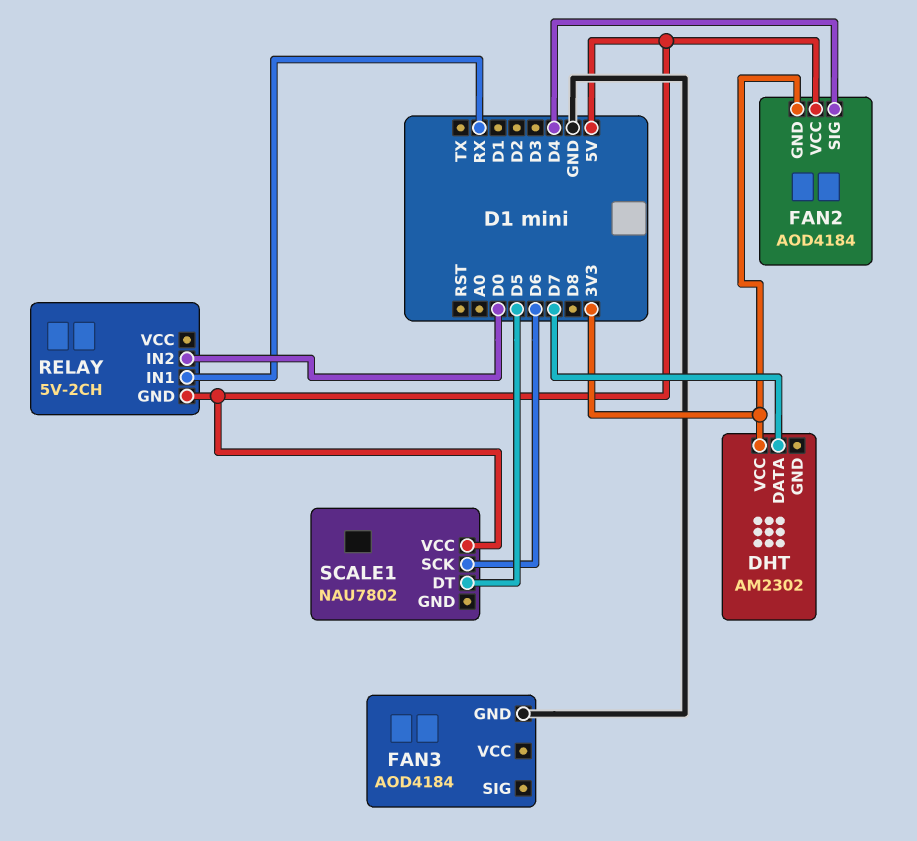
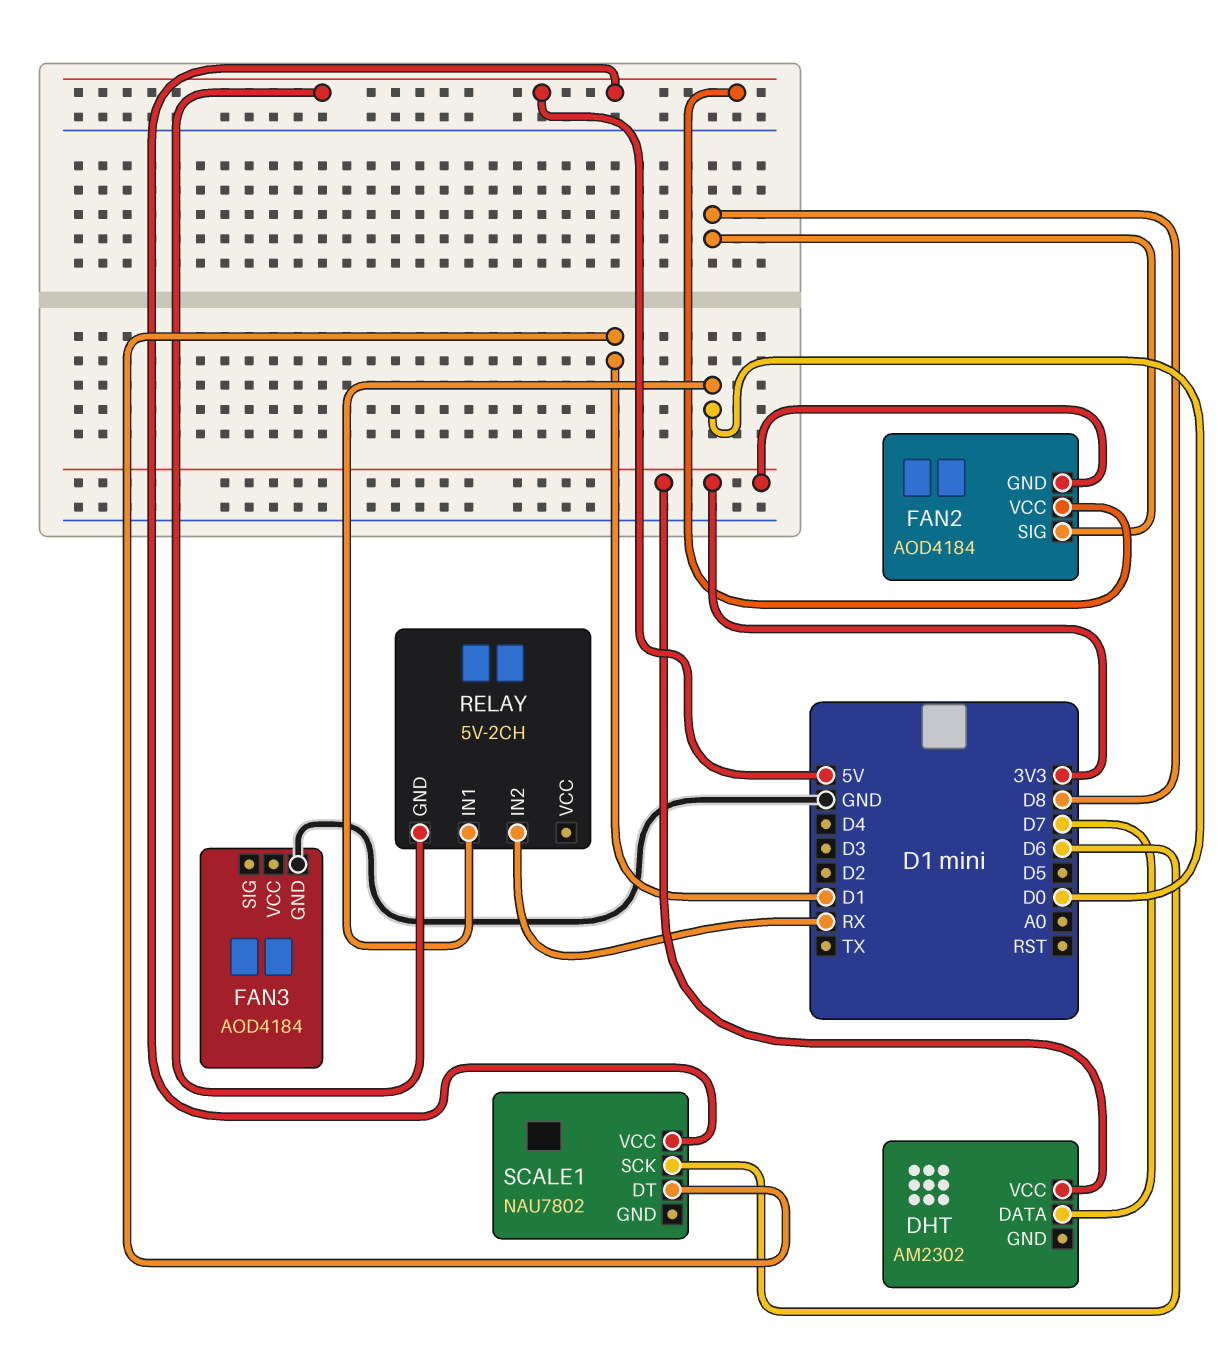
FAN2 pin SIG: D4 -> D8
RELAY pin IN1: RX -> D0
RELAY pin IN2: D0 -> RX
SCALE1 pin DT: D5 -> D1

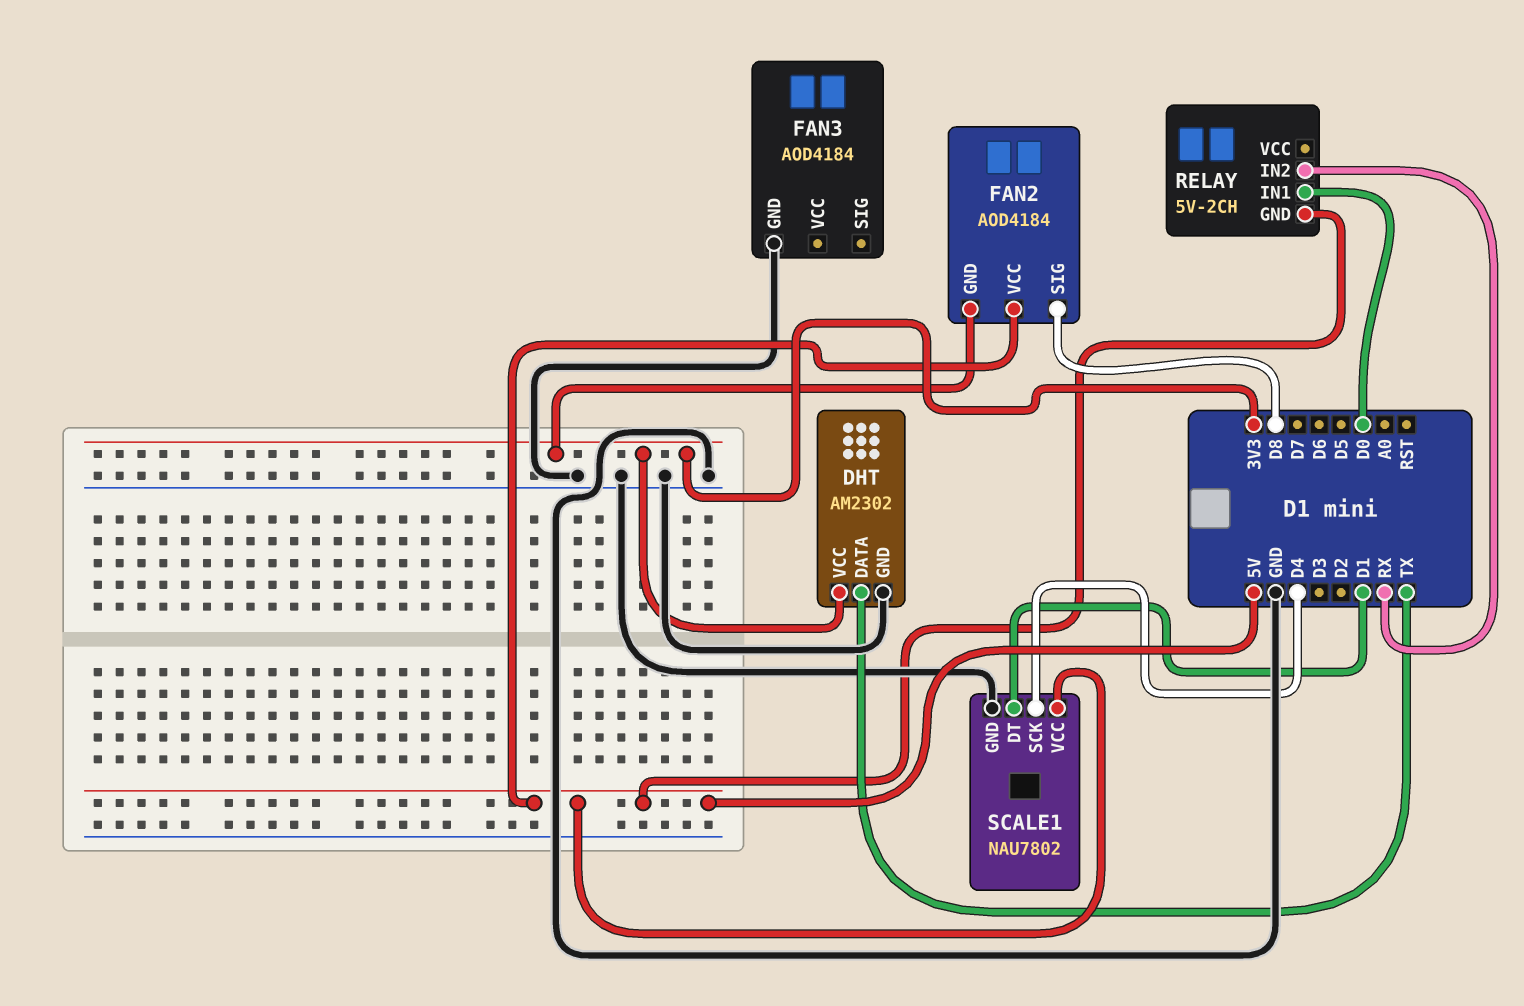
DHT pin DATA: D7 -> TX
DHT pin GND: none -> GND
SCALE1 pin GND: none -> GND
SCALE1 pin SCK: D6 -> D4

